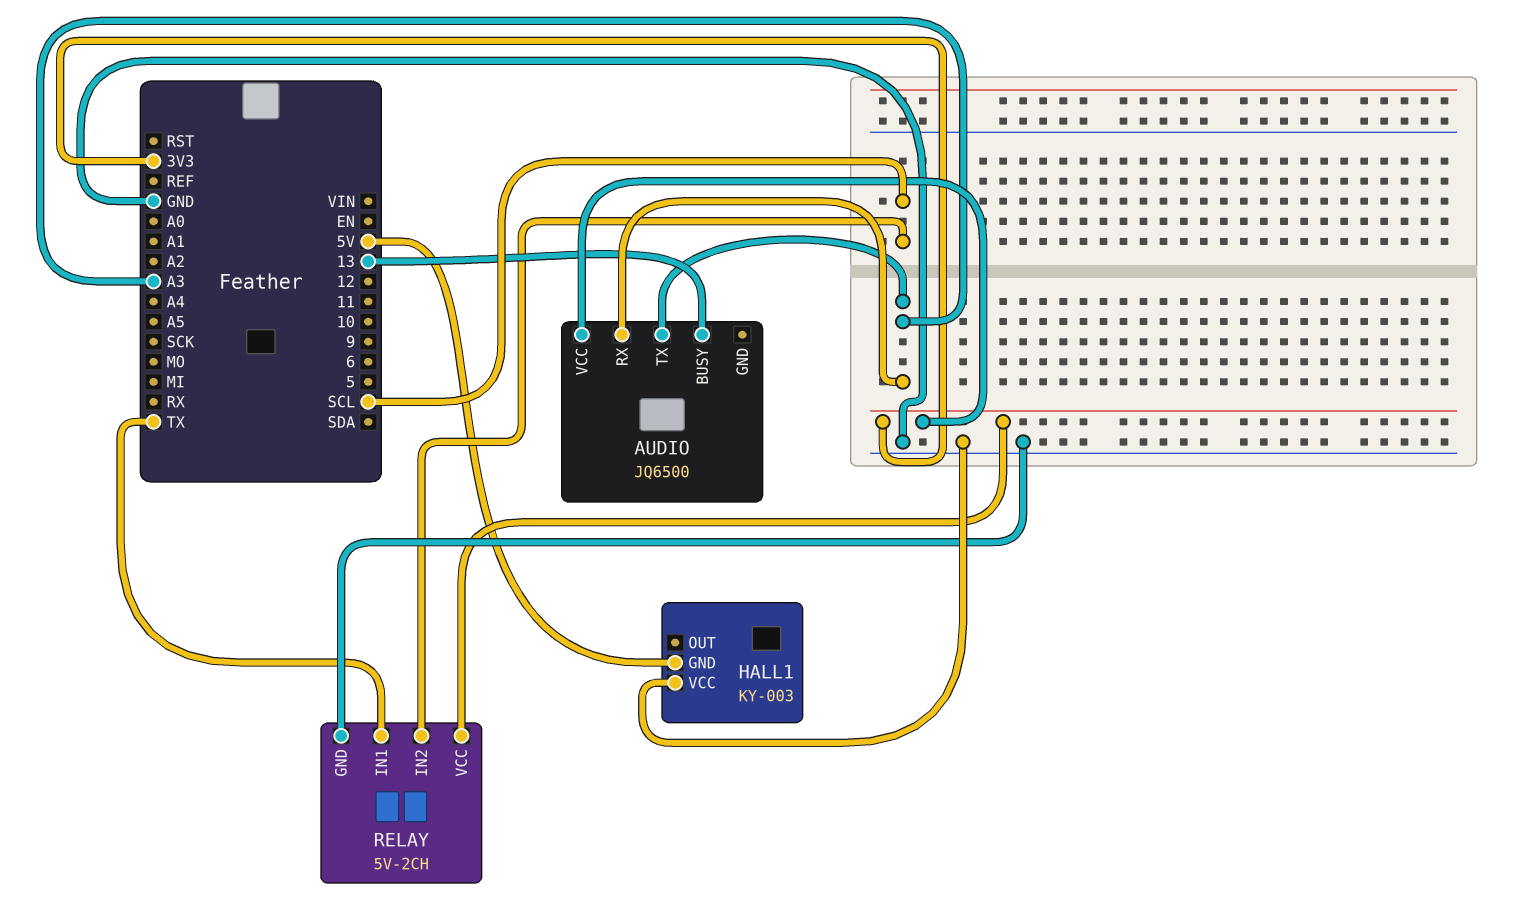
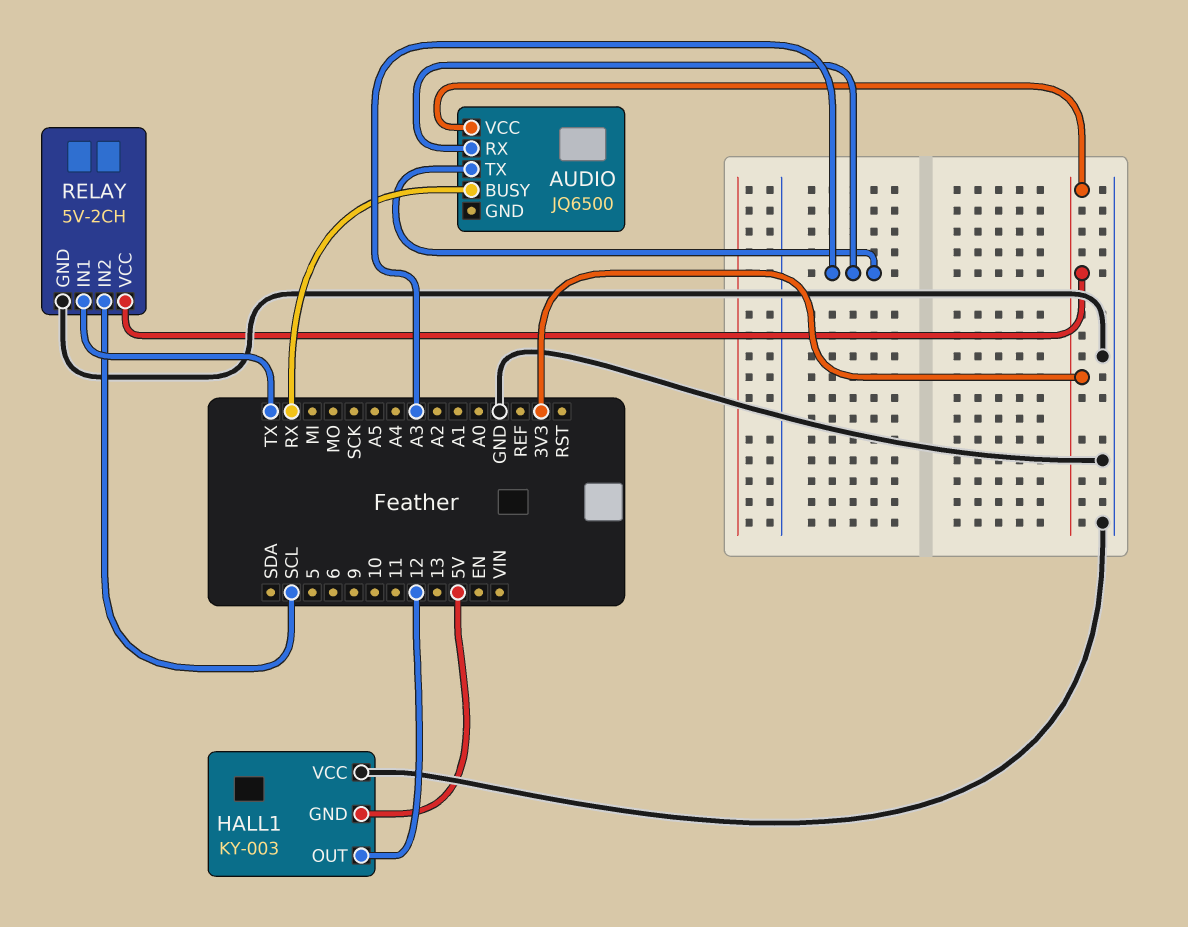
AUDIO pin BUSY: 13 -> RX
HALL1 pin OUT: none -> 12

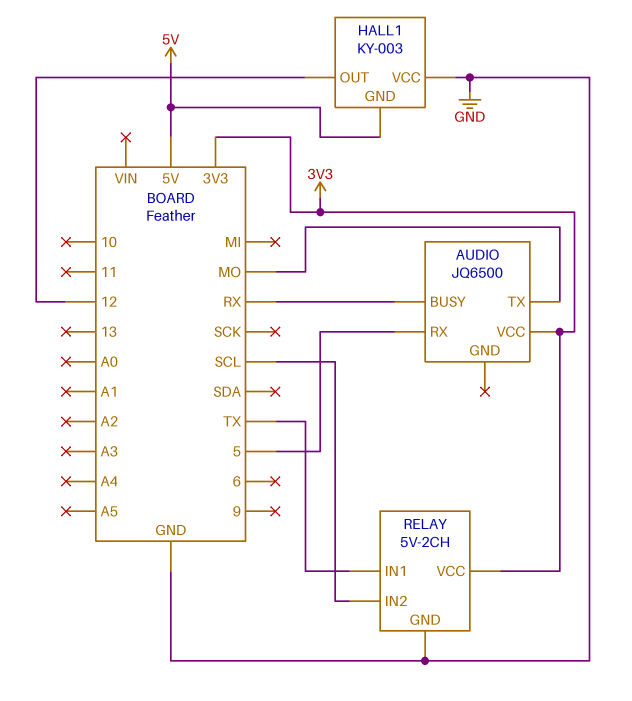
AUDIO pin RX: A3 -> 5
AUDIO pin TX: A3 -> MO

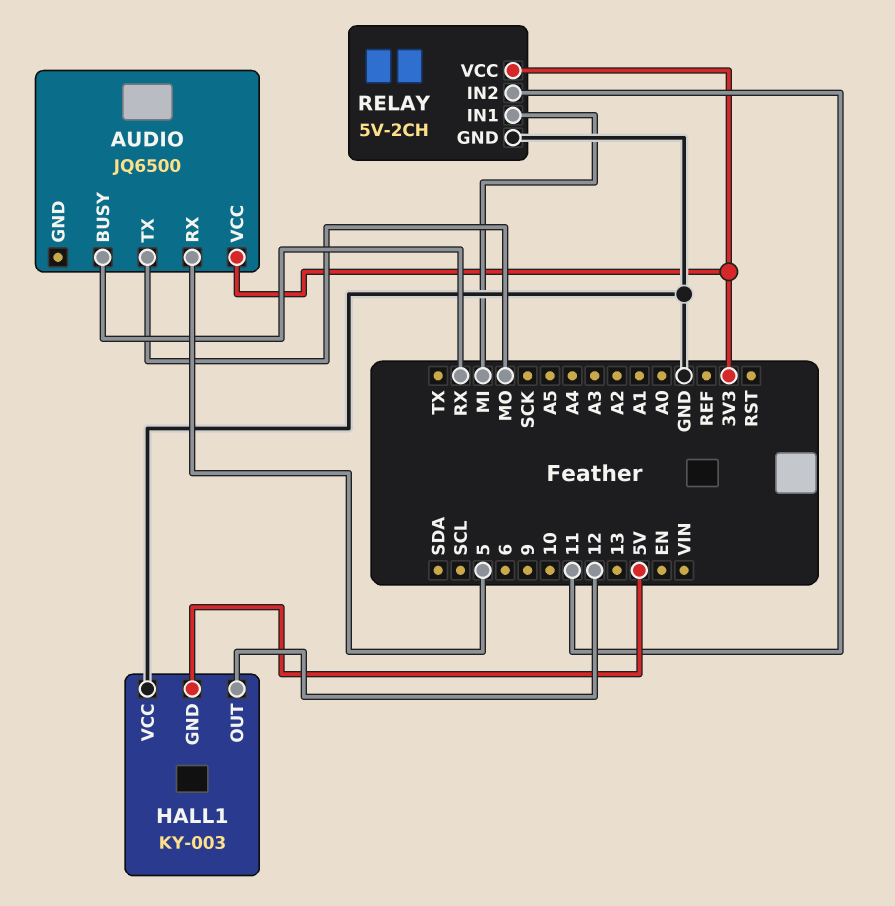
RELAY pin IN1: TX -> MI
RELAY pin IN2: SCL -> 11

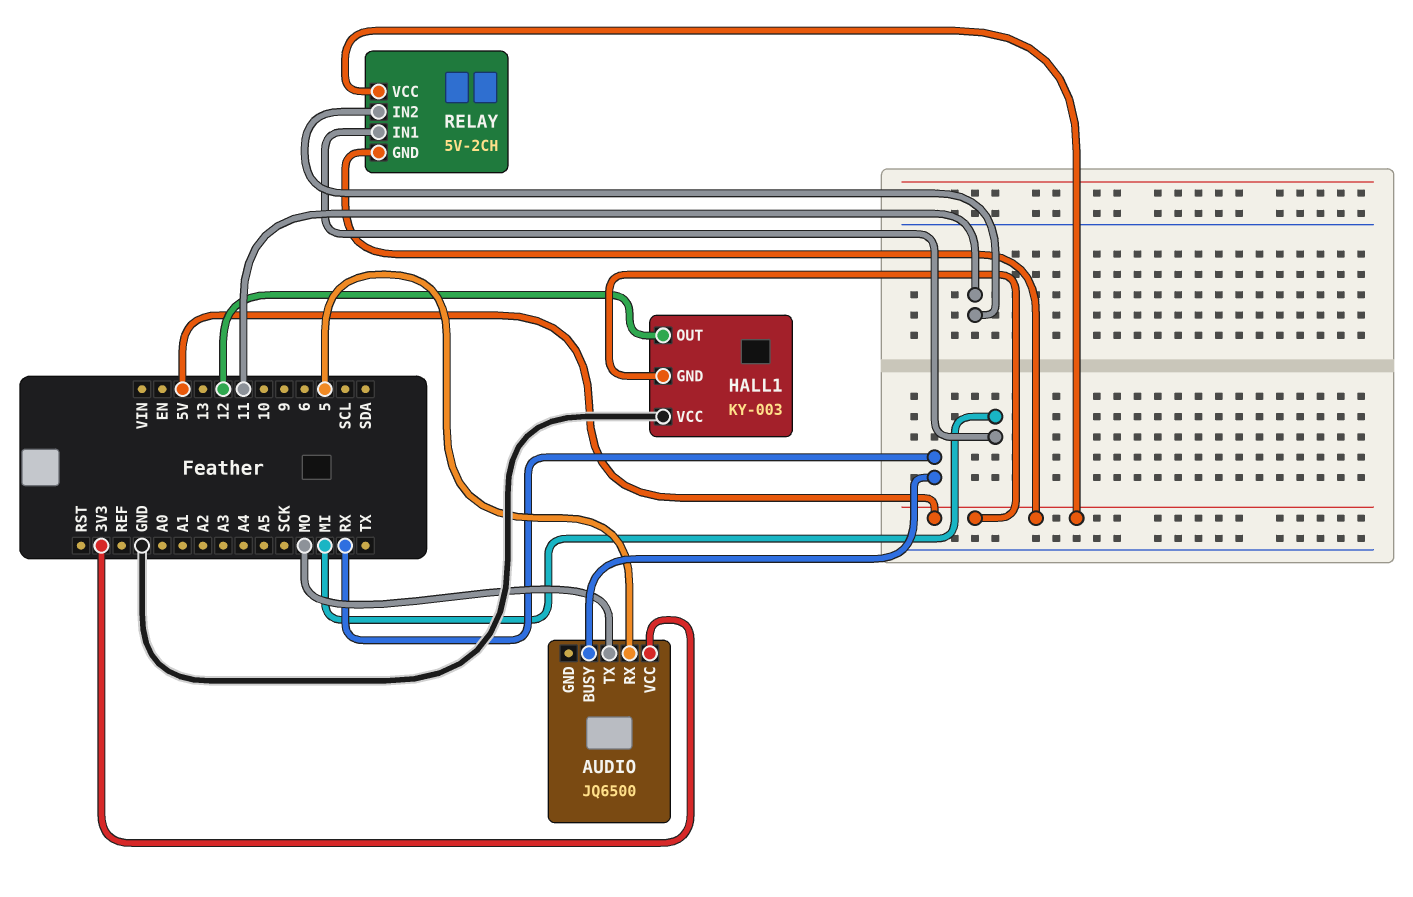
RELAY pin GND: GND -> 5V
RELAY pin VCC: 3V3 -> 5V

